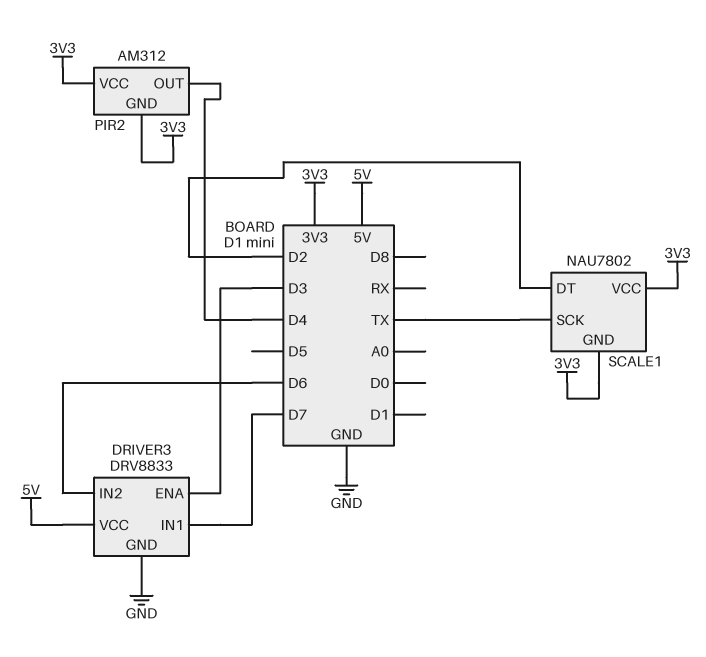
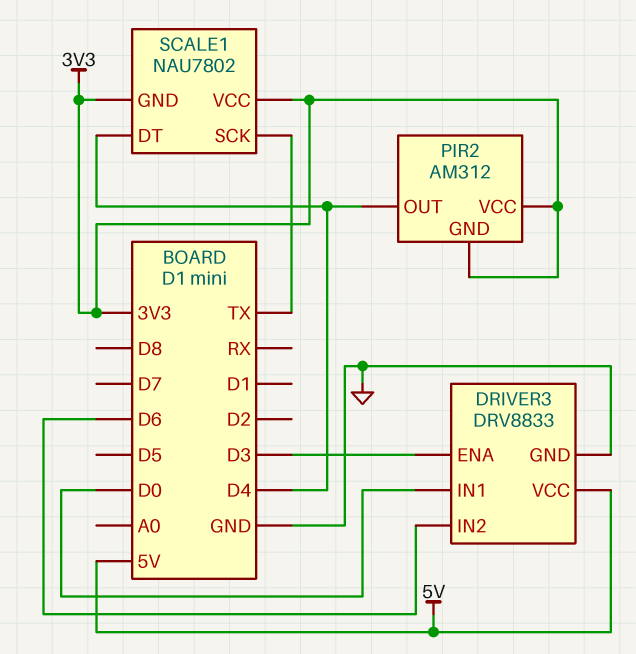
DRIVER3 pin IN1: D7 -> D0
SCALE1 pin DT: D2 -> D4

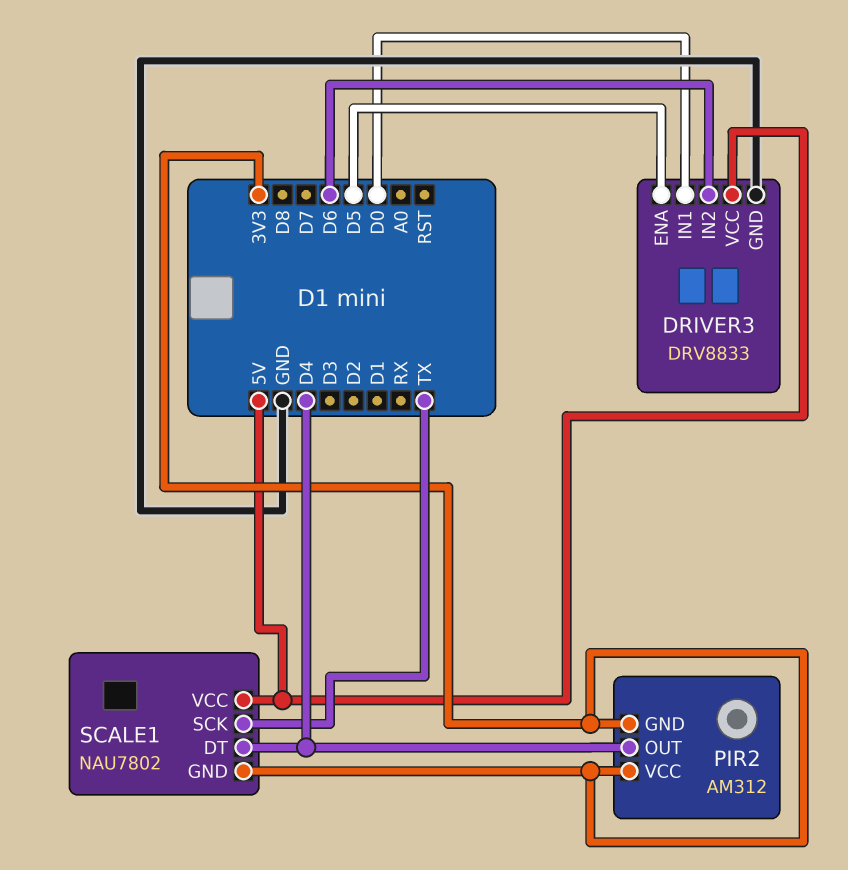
DRIVER3 pin ENA: D3 -> D5
SCALE1 pin VCC: 3V3 -> 5V

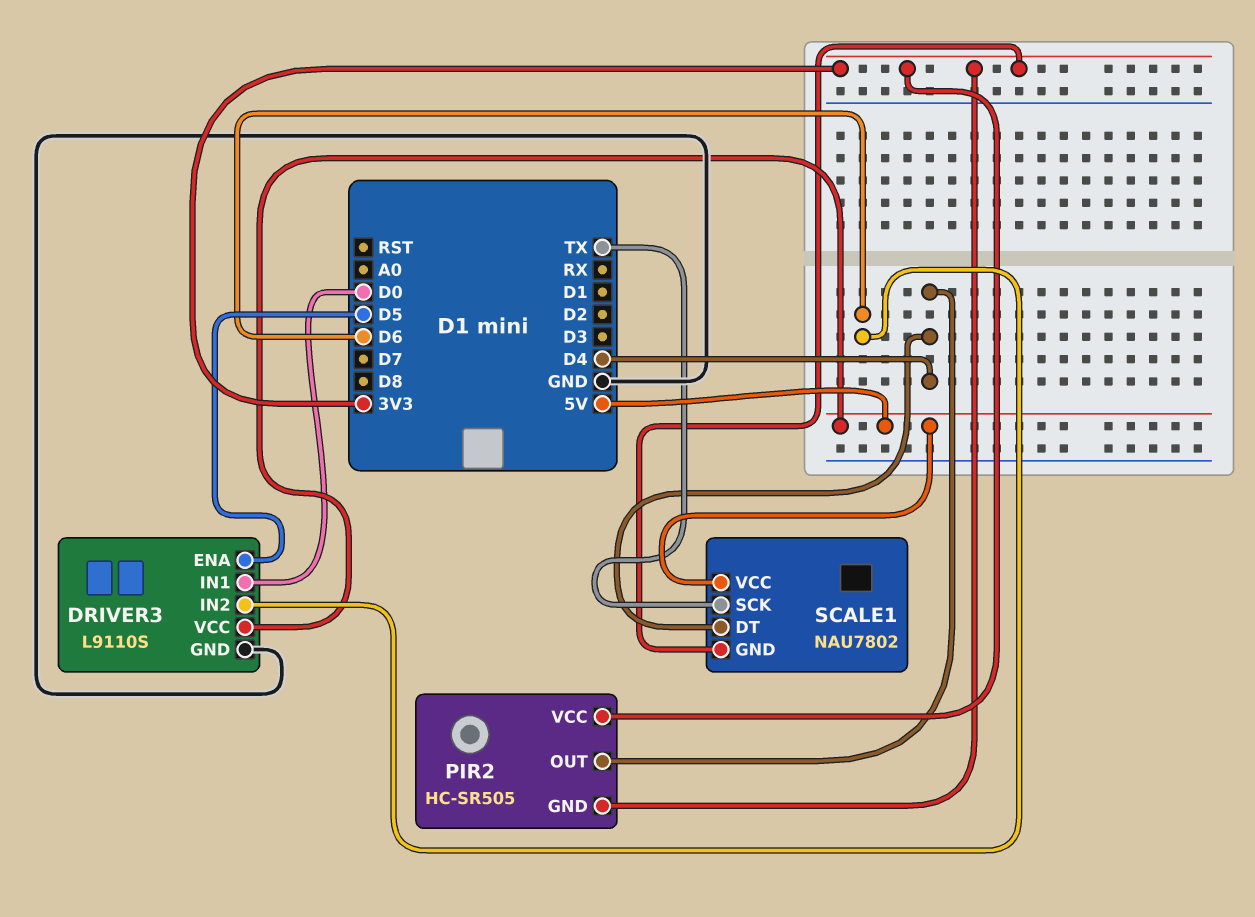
DRIVER3: DRV8833 -> L9110S
PIR2: AM312 -> HC-SR505

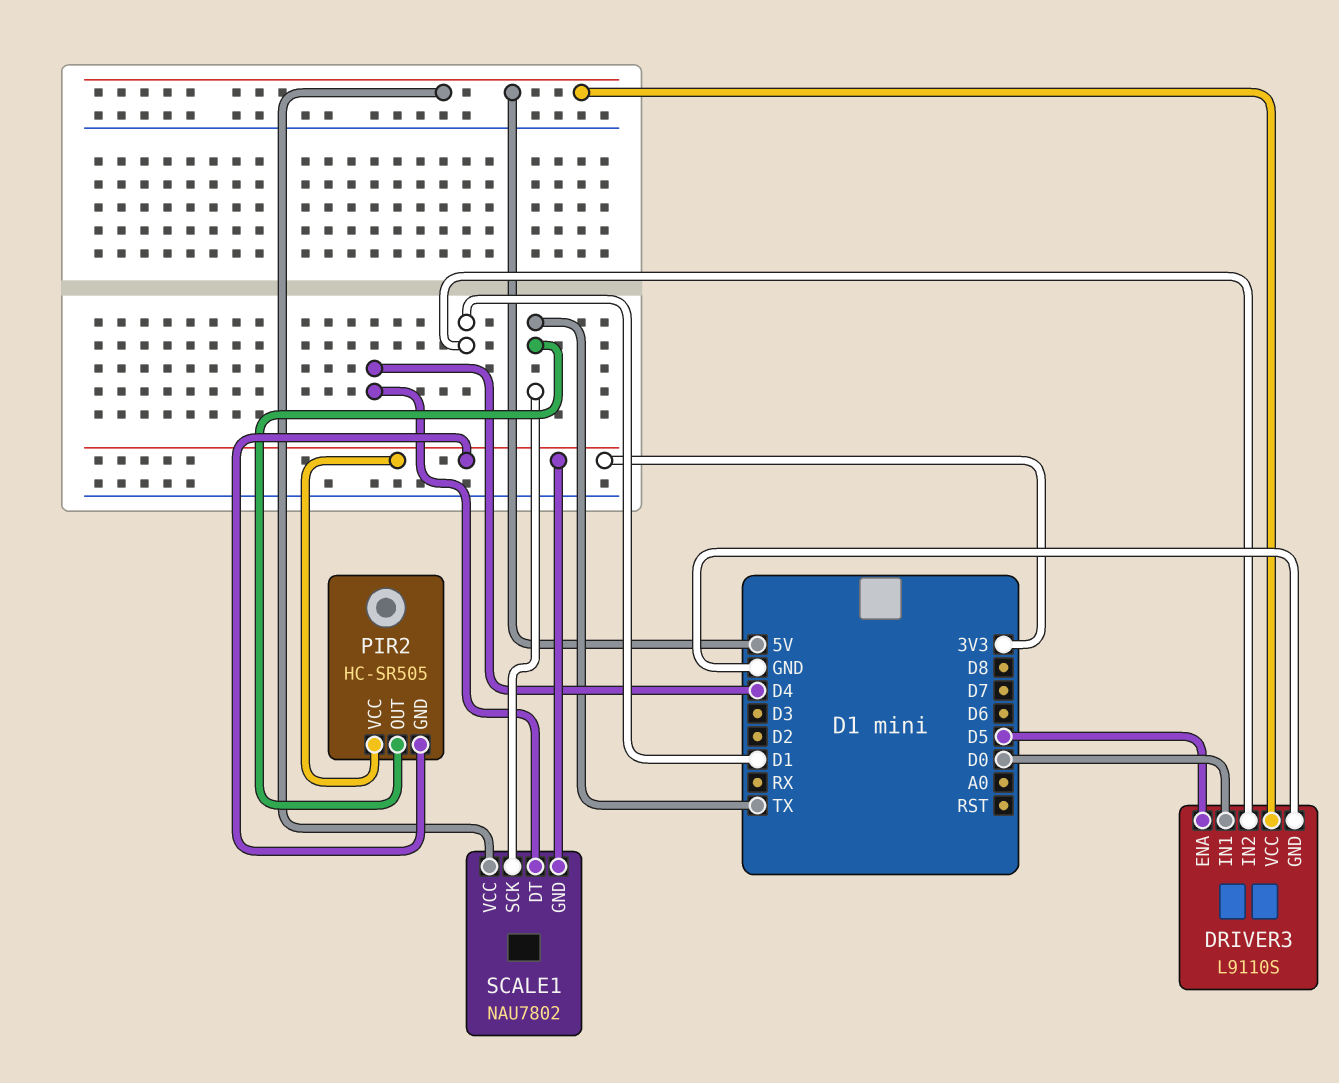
DRIVER3 pin IN2: D6 -> D1
PIR2 pin OUT: D4 -> TX

